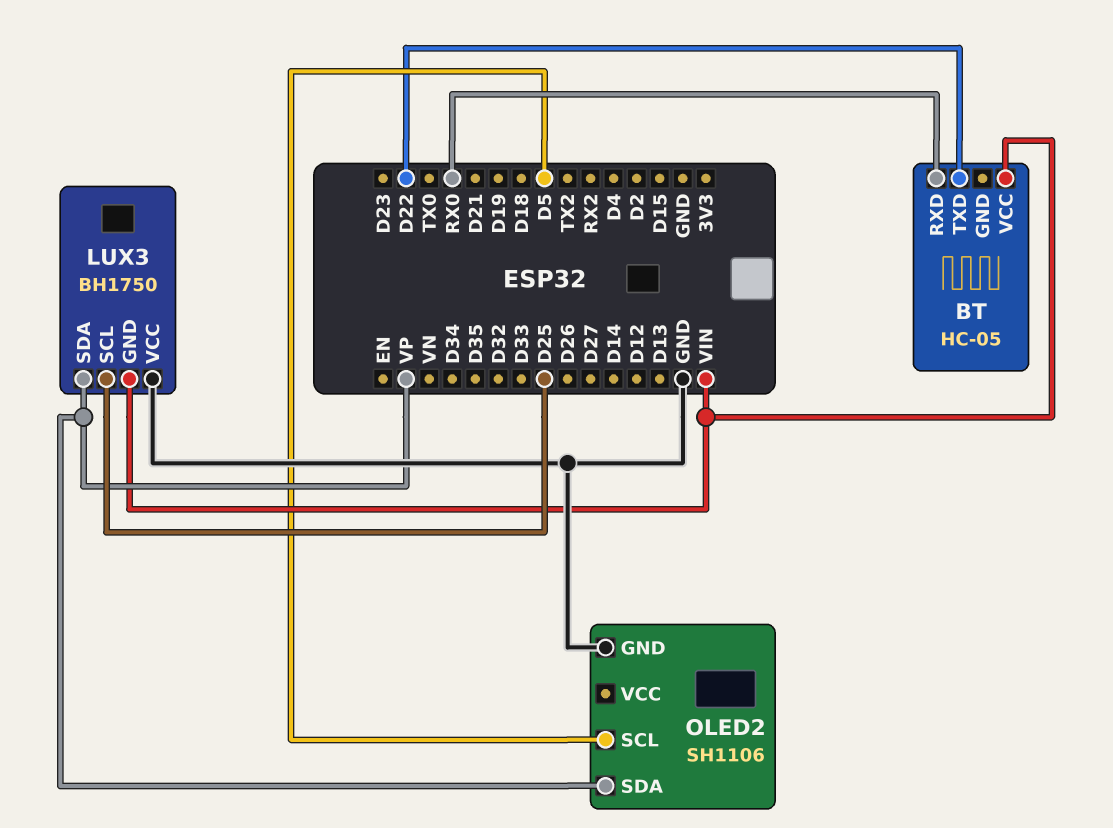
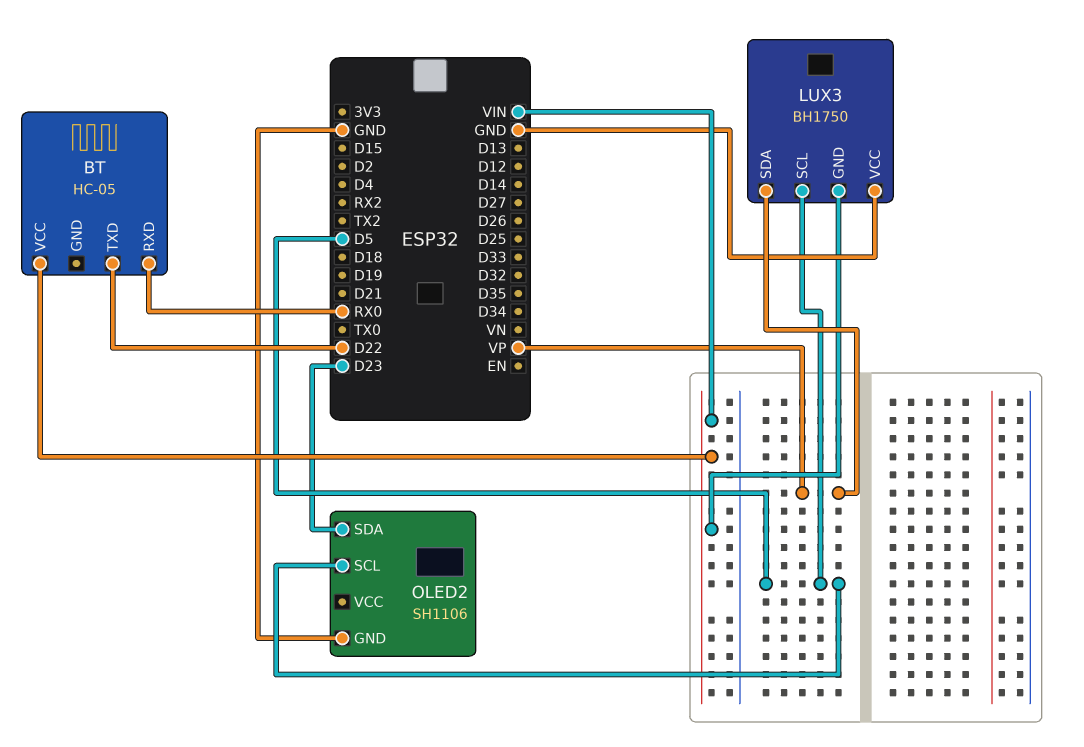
LUX3 pin SCL: D25 -> D5
OLED2 pin SDA: VP -> D23

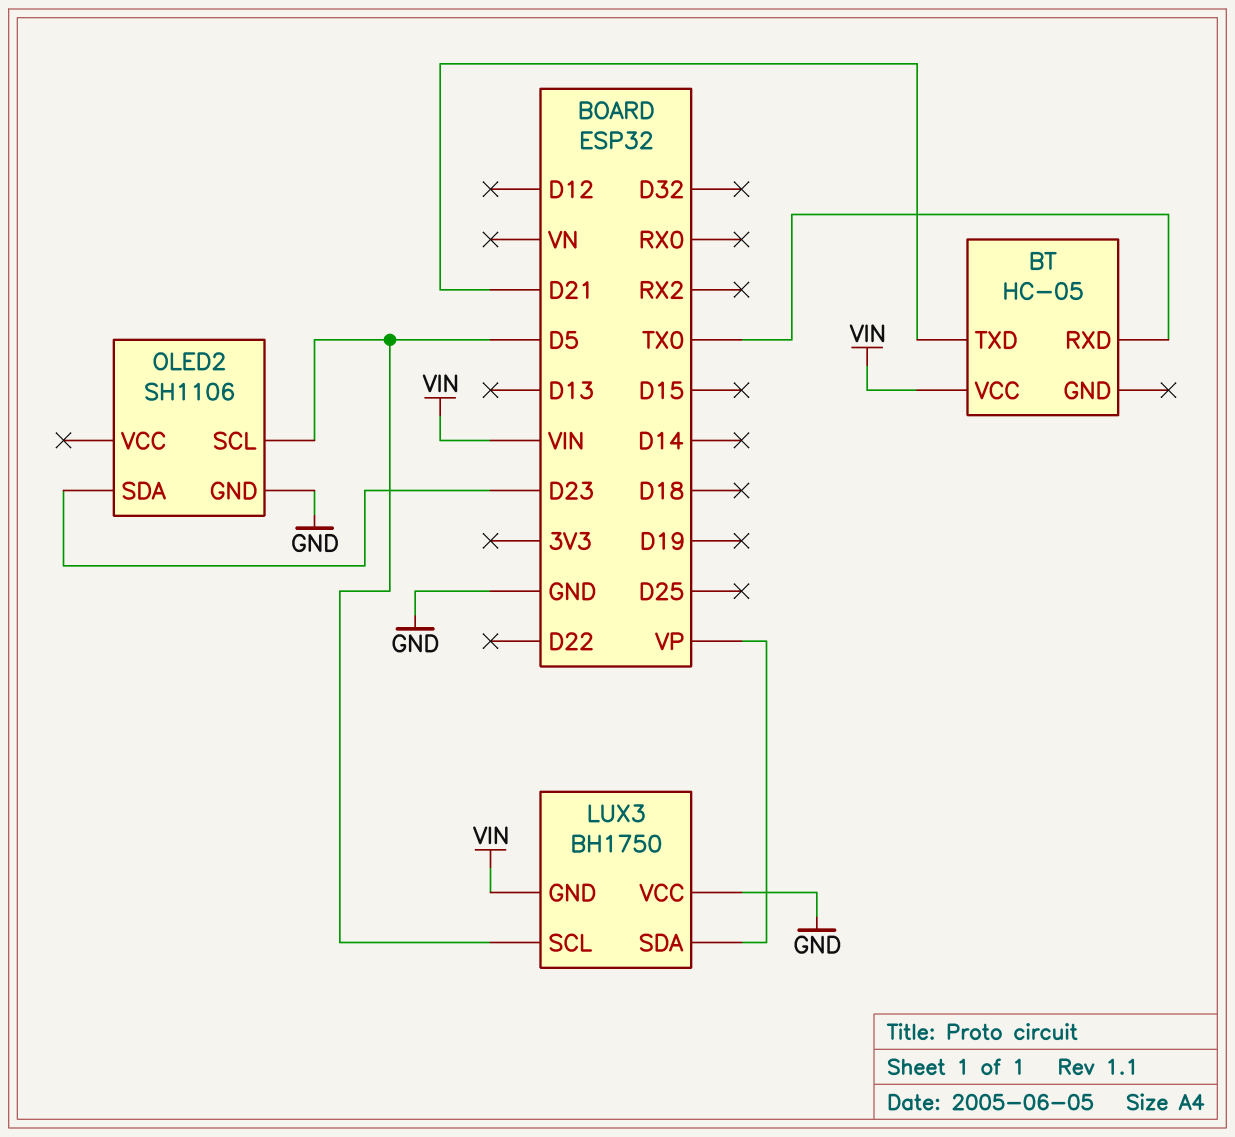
BT pin RXD: RX0 -> TX0
BT pin TXD: D22 -> D21

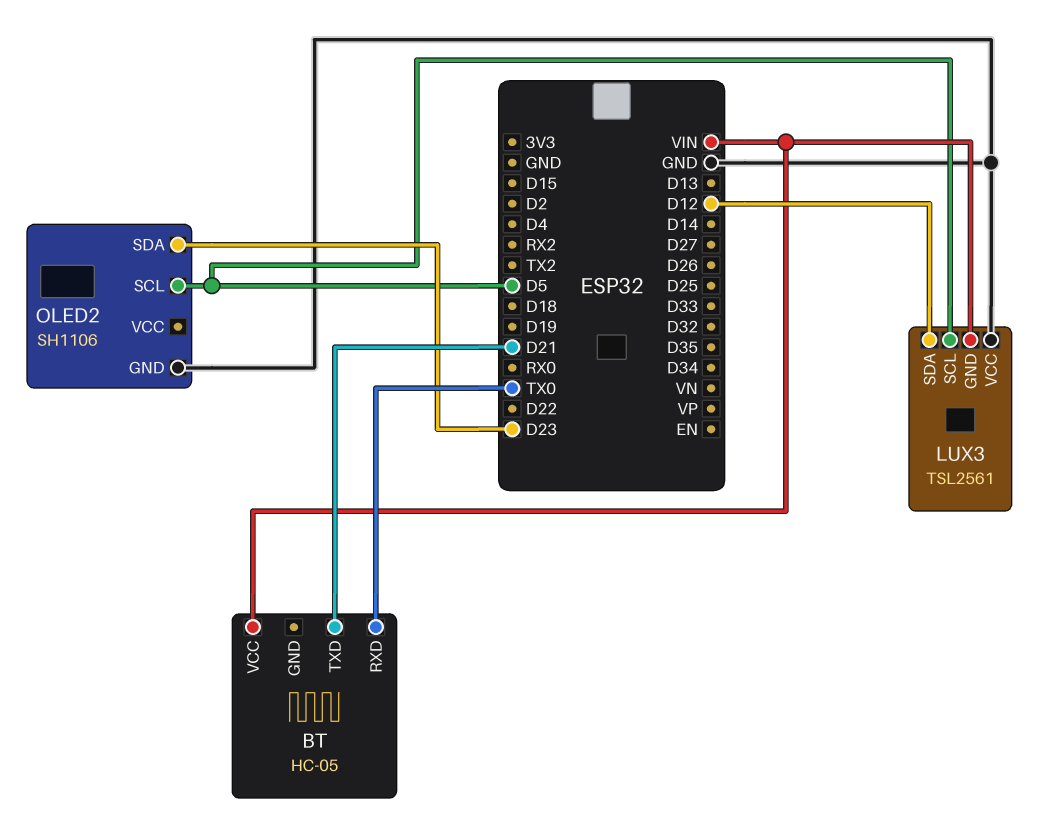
LUX3: BH1750 -> TSL2561
LUX3 pin SDA: VP -> D12

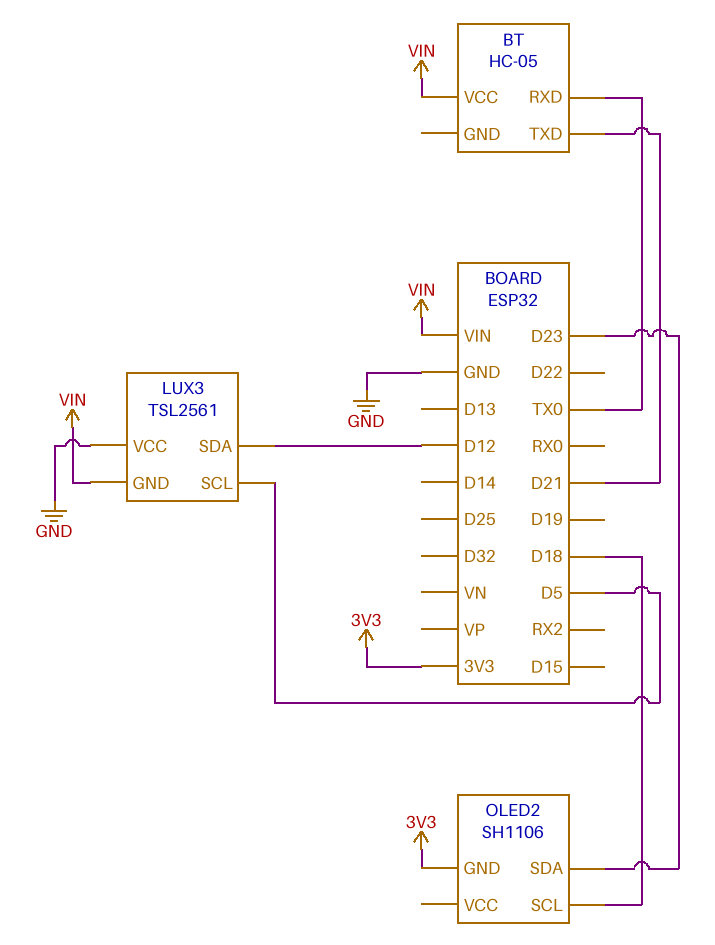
OLED2 pin GND: GND -> 3V3
OLED2 pin SCL: D5 -> D18

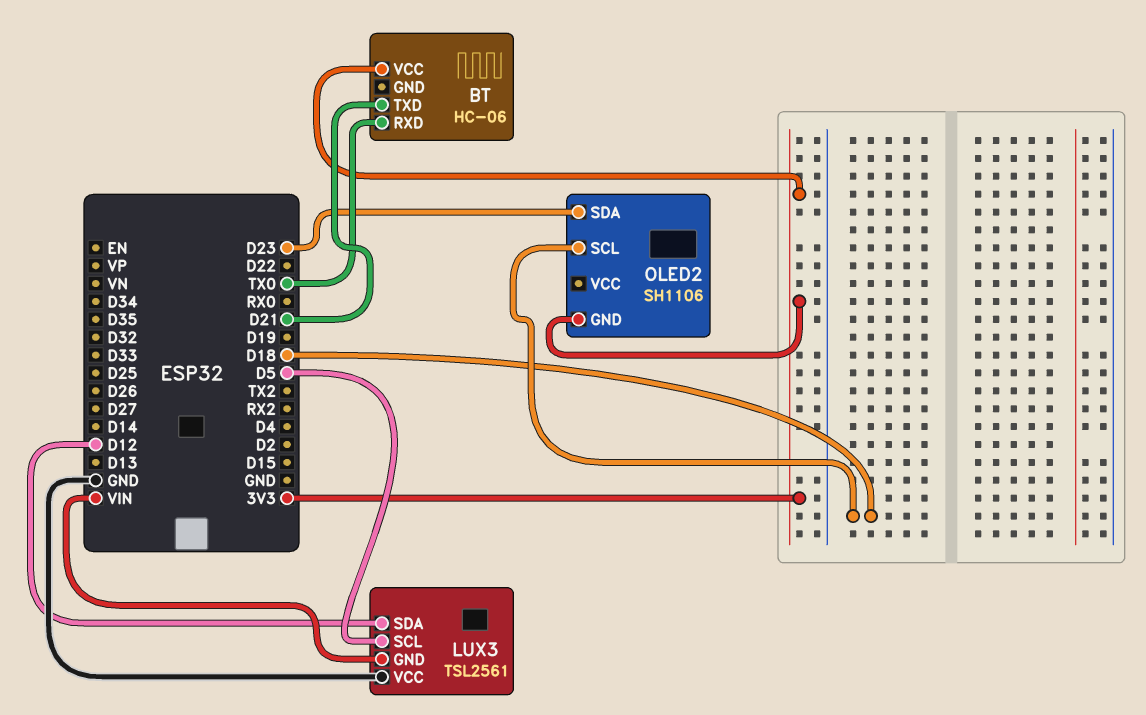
BT: HC-05 -> HC-06
BT pin VCC: VIN -> 3V3

